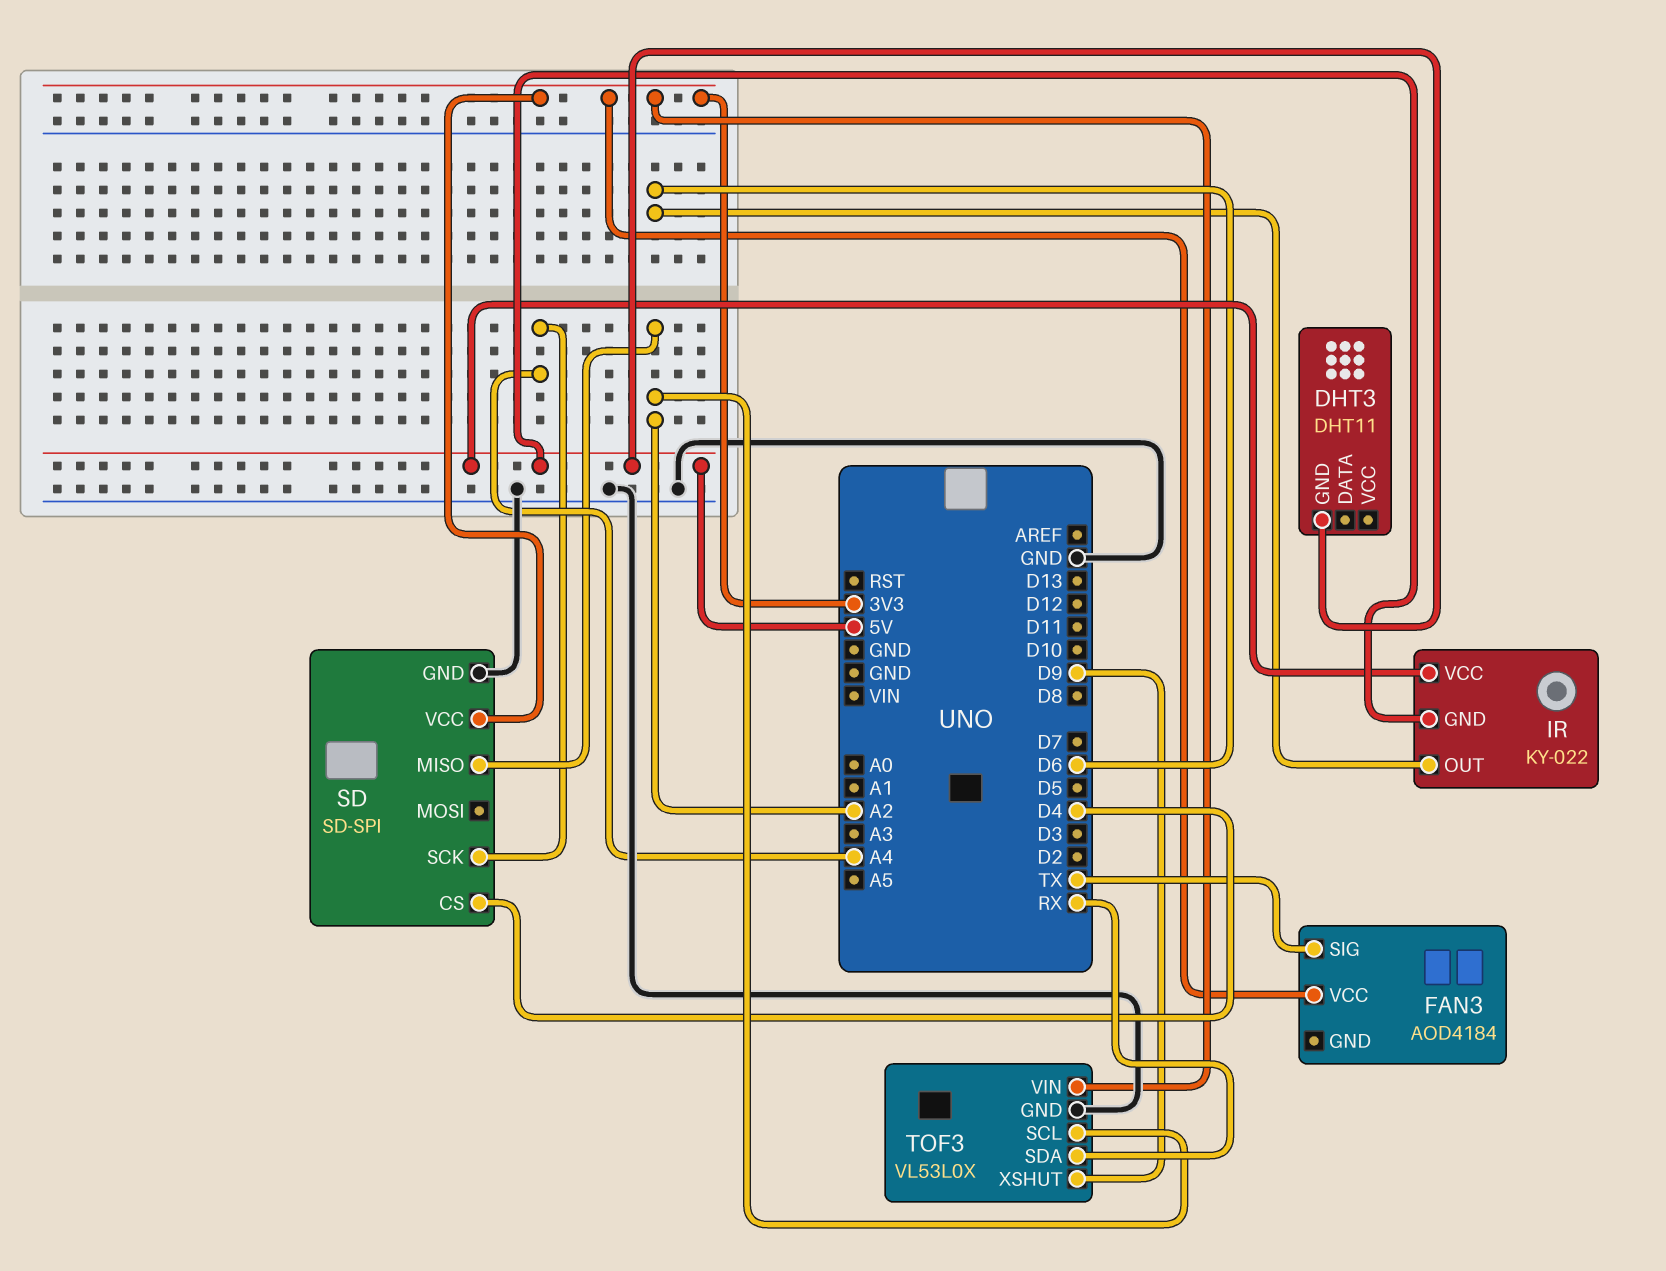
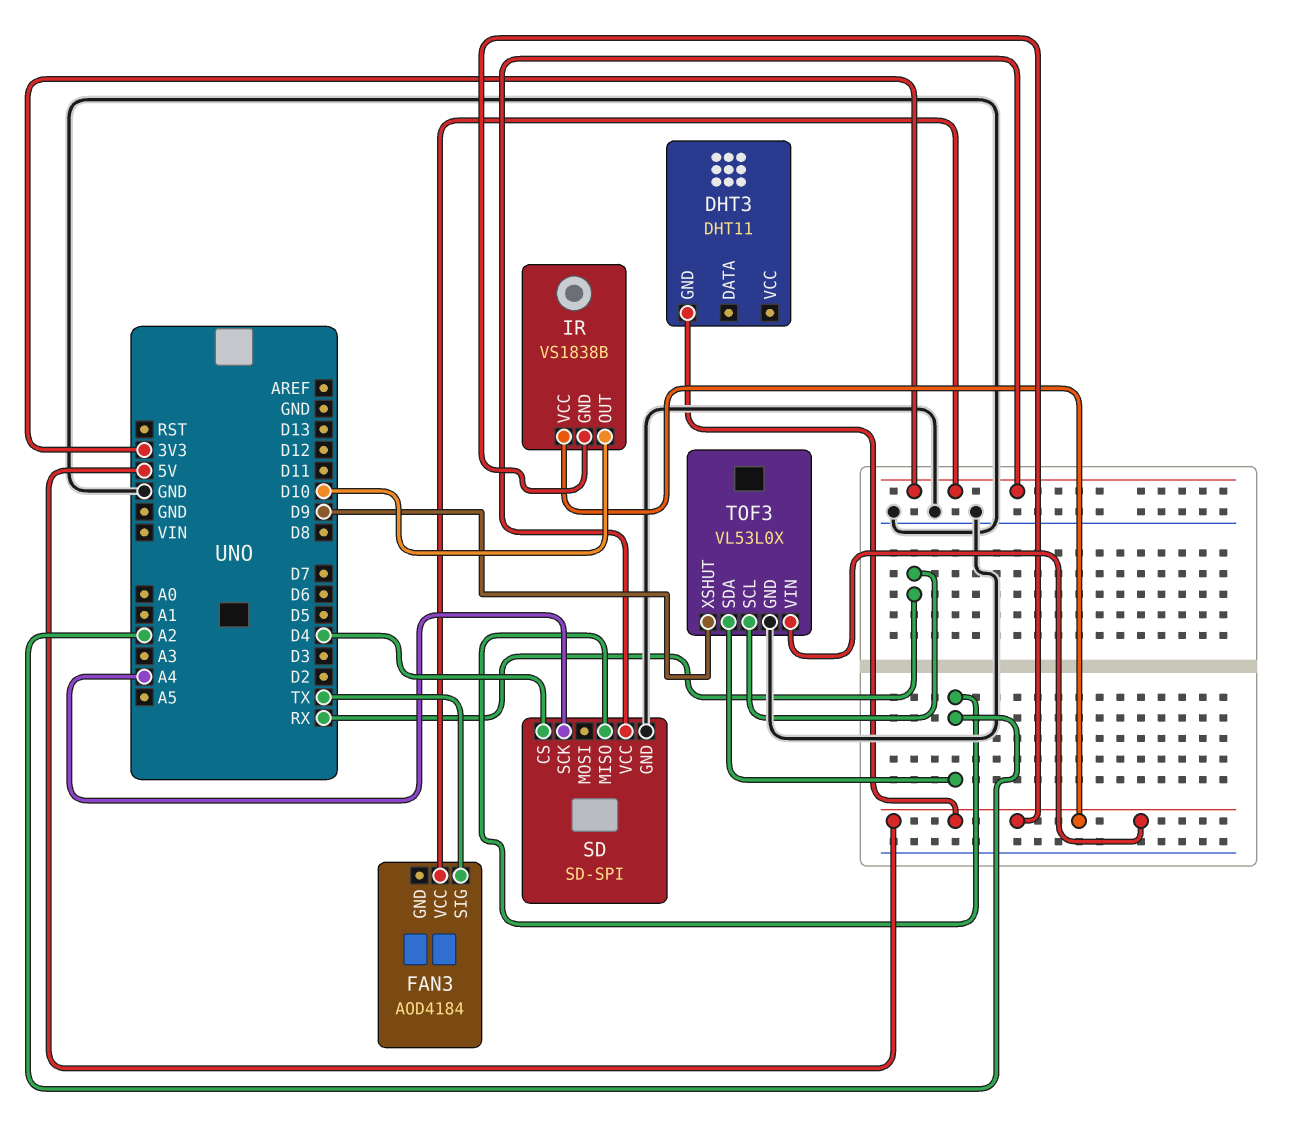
IR: KY-022 -> VS1838B
IR pin OUT: D6 -> D10
TOF3 pin SCL: A2 -> RX
TOF3 pin SDA: RX -> A2
TOF3 pin VIN: 3V3 -> 5V

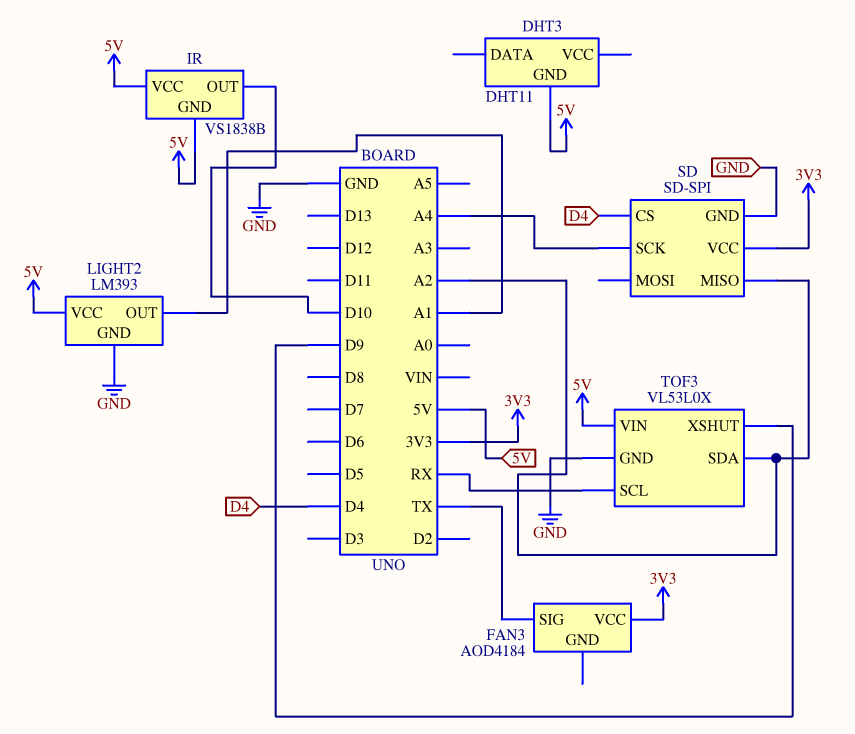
LIGHT2: none -> LM393
LIGHT2 pin GND: none -> GND
LIGHT2 pin OUT: none -> A1
LIGHT2 pin VCC: none -> 5V

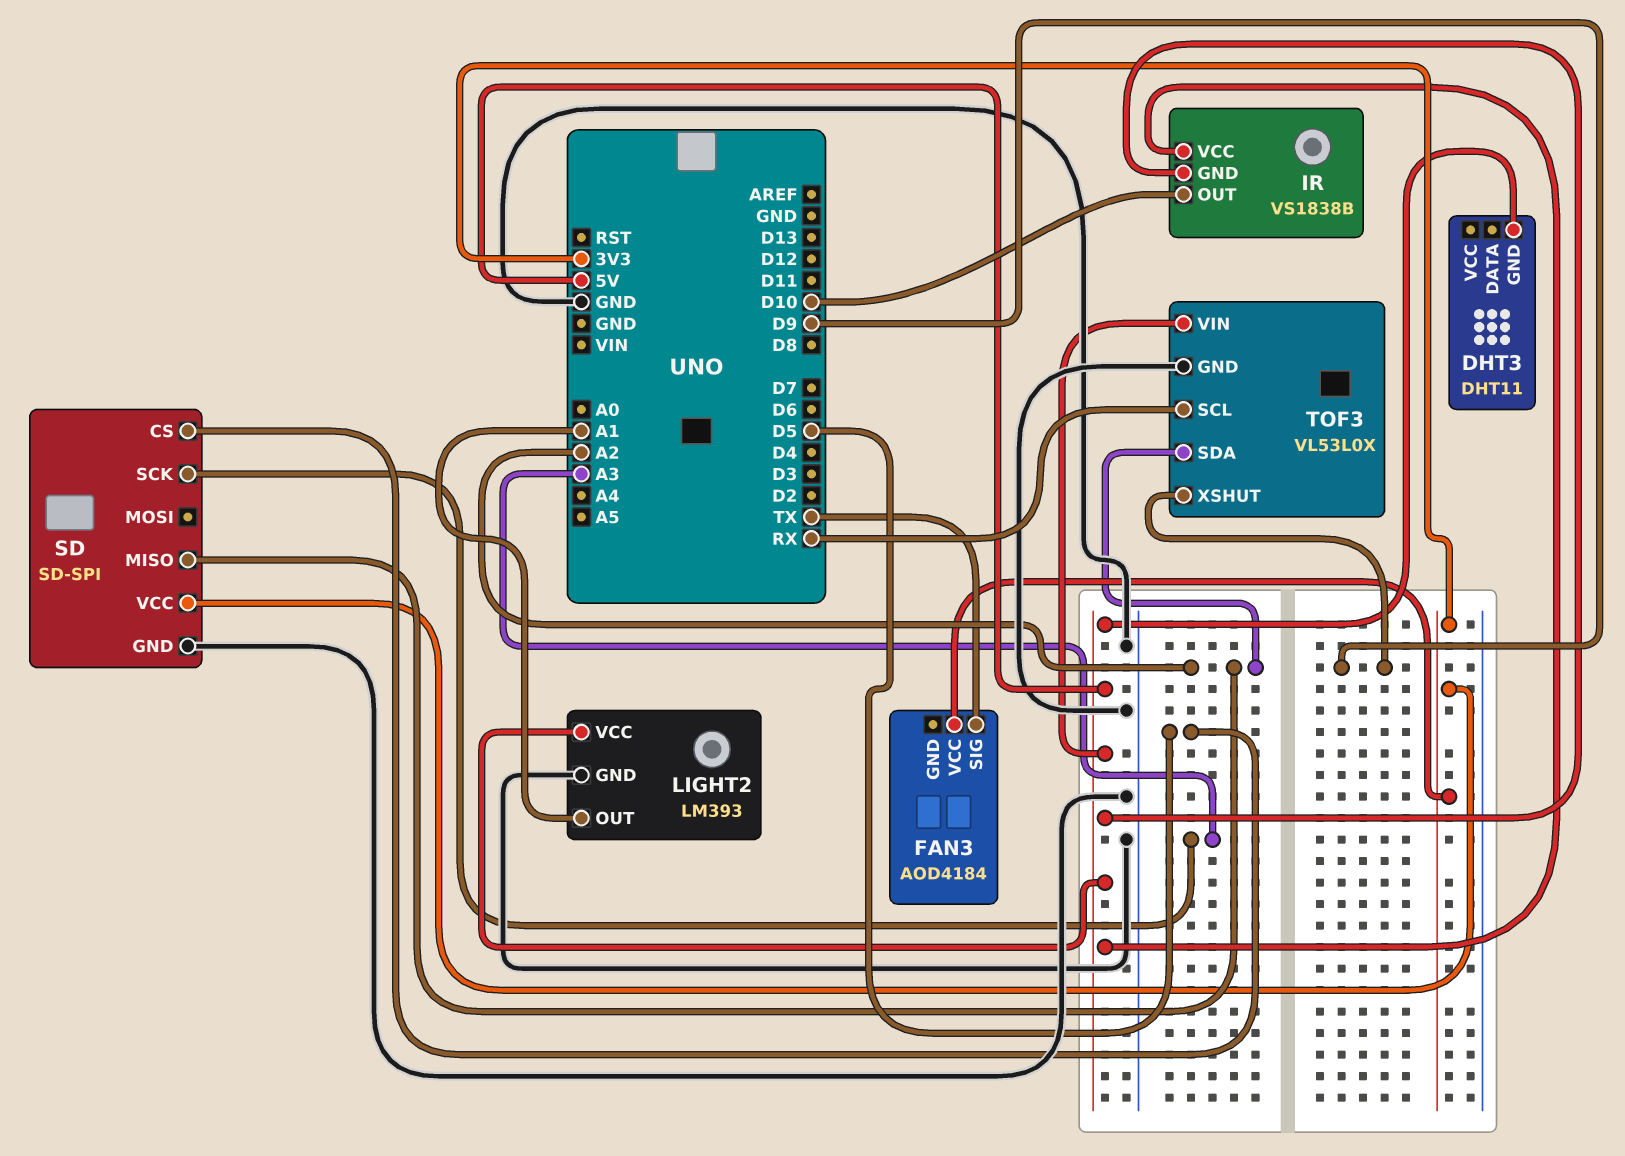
SD pin CS: D4 -> D5
SD pin SCK: A4 -> A3

